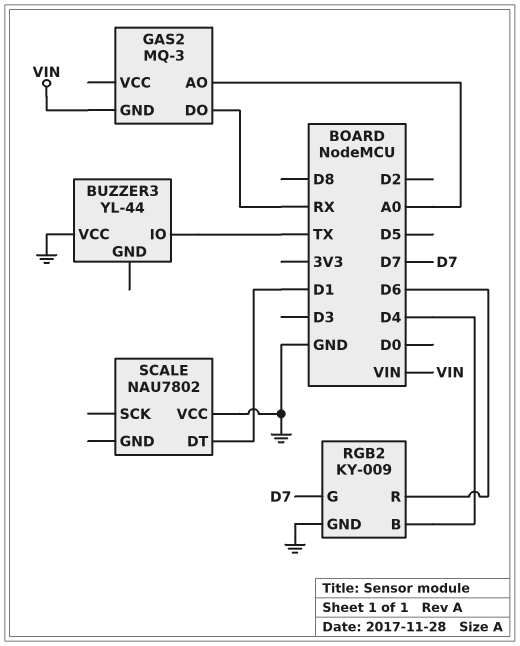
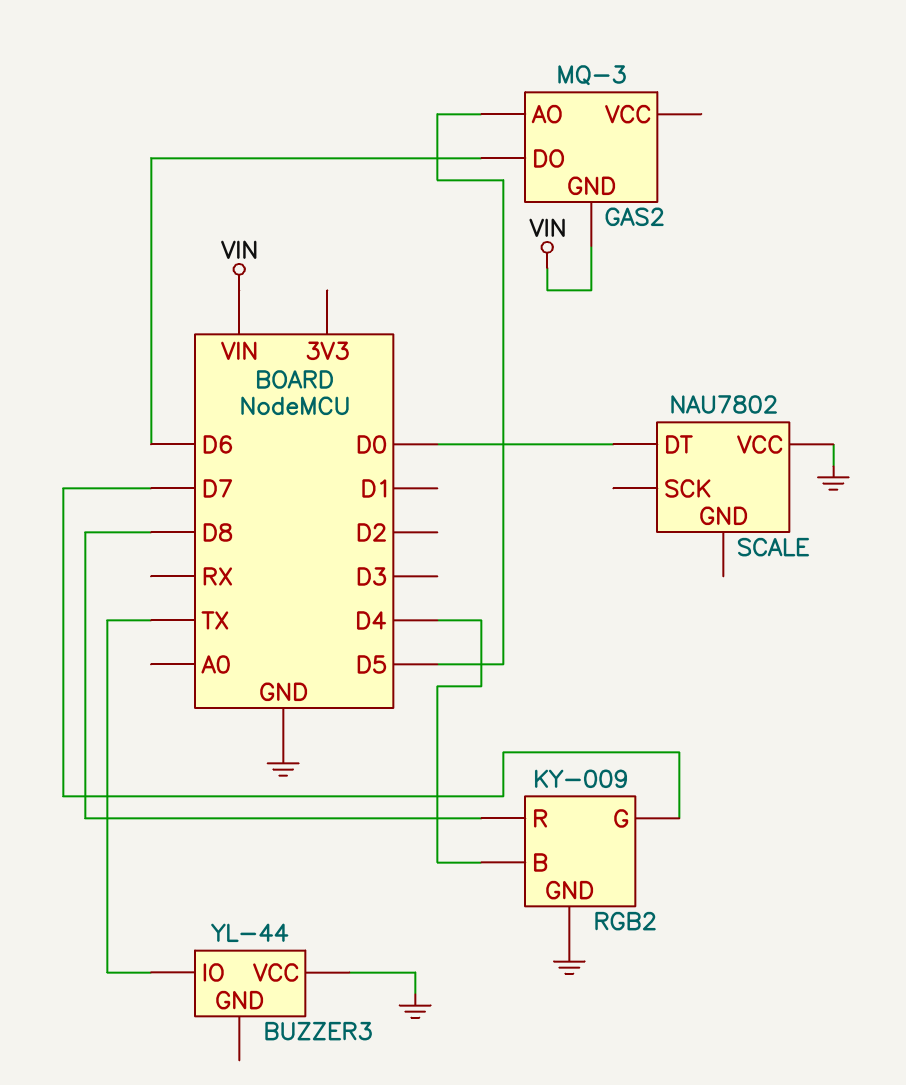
GAS2 pin AO: A0 -> D5
GAS2 pin DO: RX -> D6
RGB2 pin R: D6 -> D8
SCALE pin DT: D1 -> D0

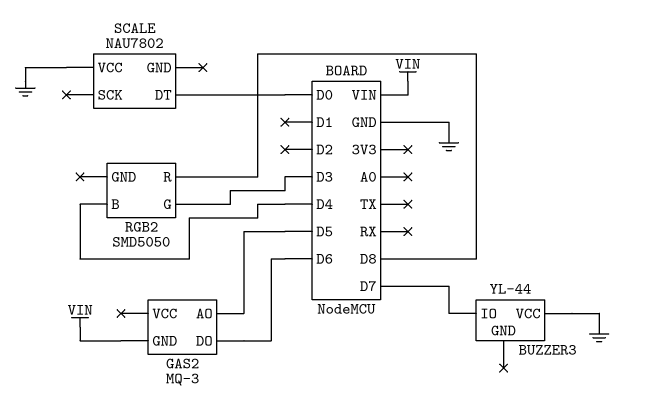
BUZZER3 pin IO: TX -> D7
RGB2: KY-009 -> SMD5050
RGB2 pin G: D7 -> D3
RGB2 pin GND: GND -> none

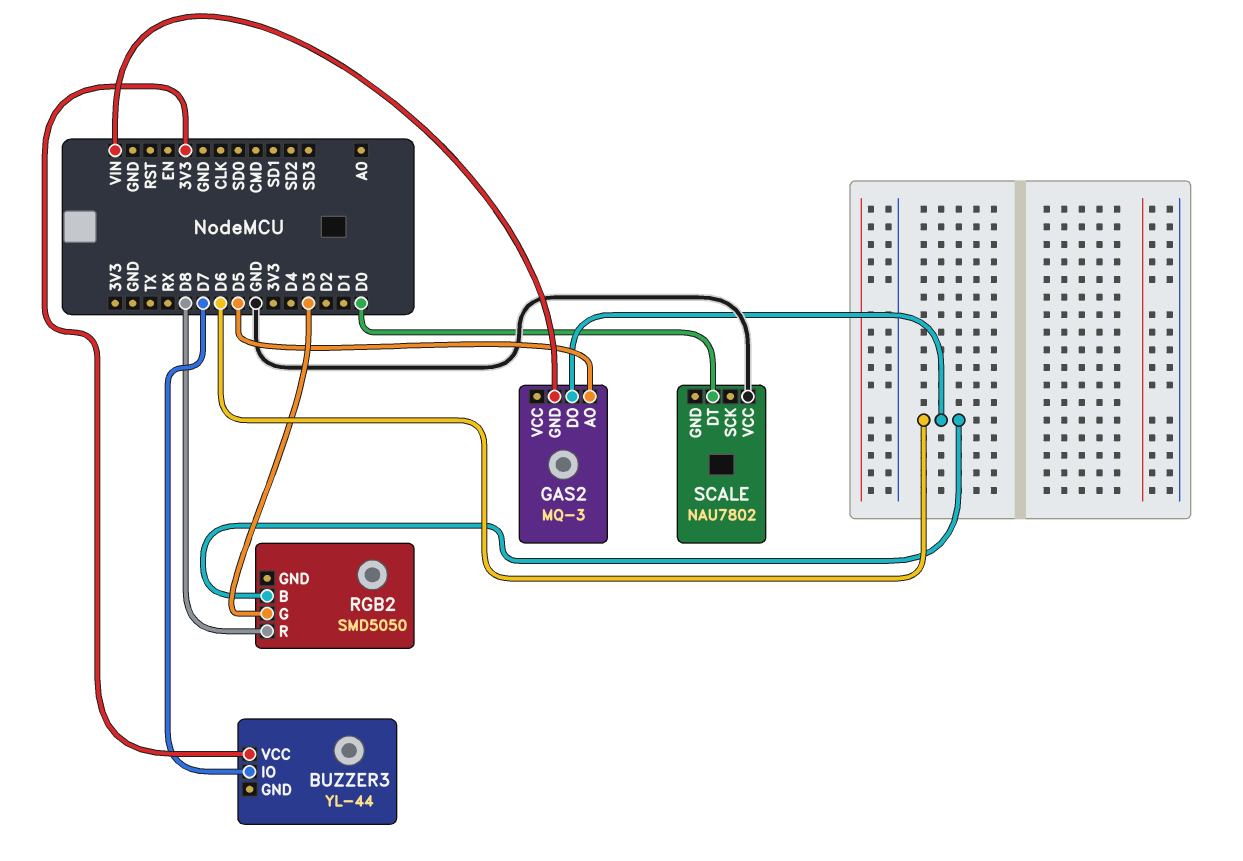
BUZZER3 pin VCC: GND -> 3V3
RGB2 pin B: D4 -> D6

